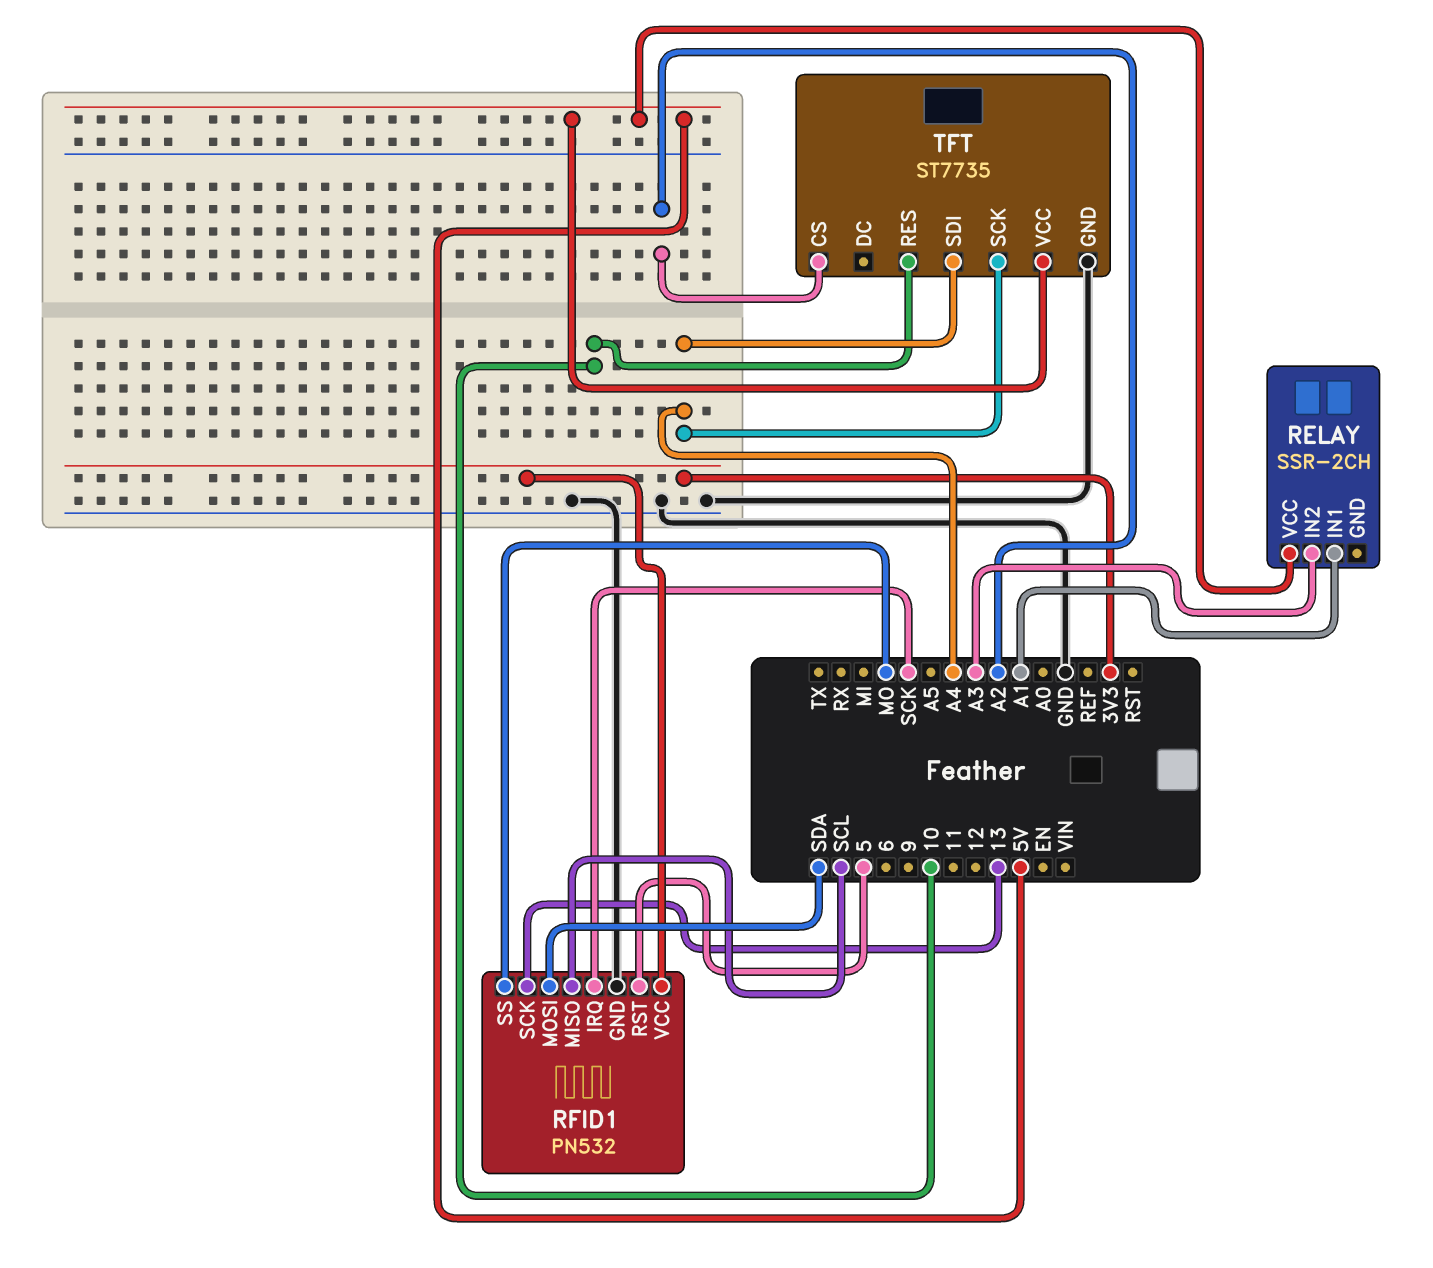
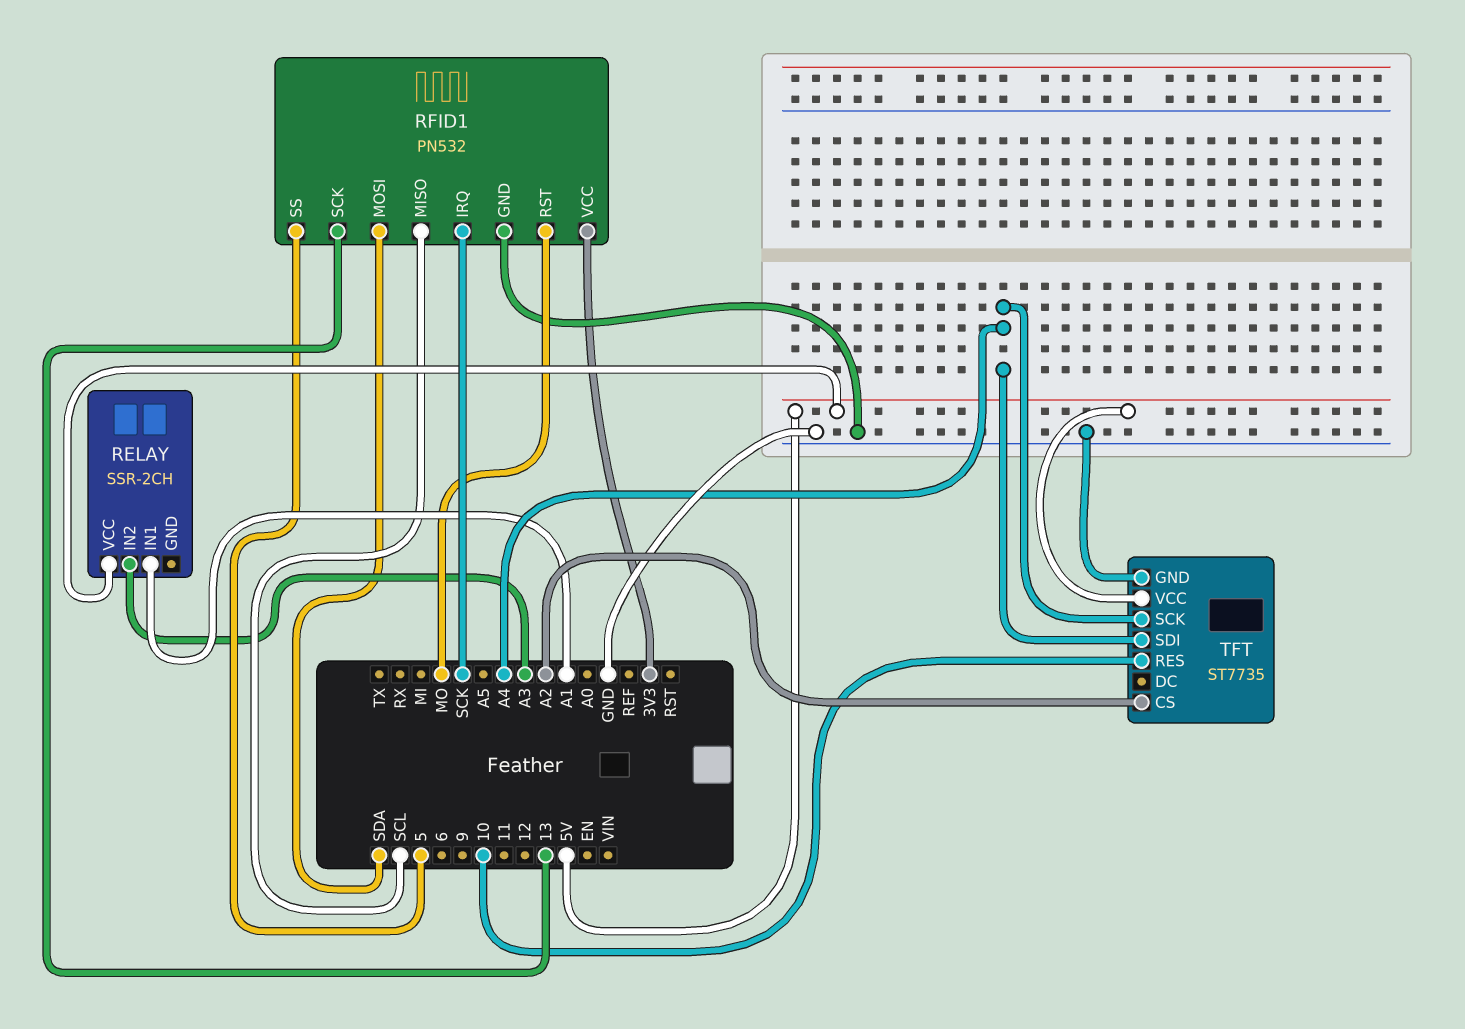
RFID1 pin RST: 5 -> MO
RFID1 pin SS: MO -> 5

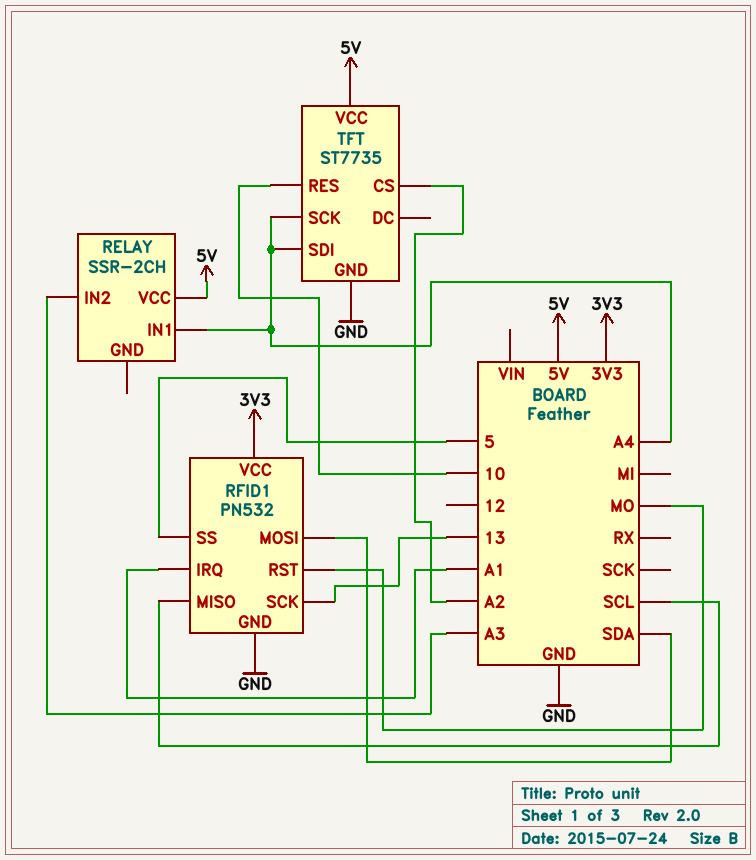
RELAY pin IN1: A1 -> A4
RFID1 pin IRQ: SCK -> A1

